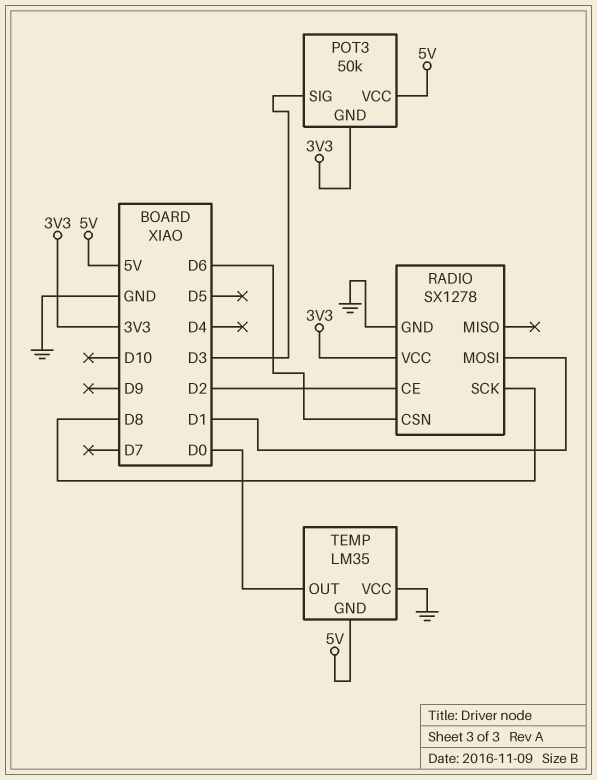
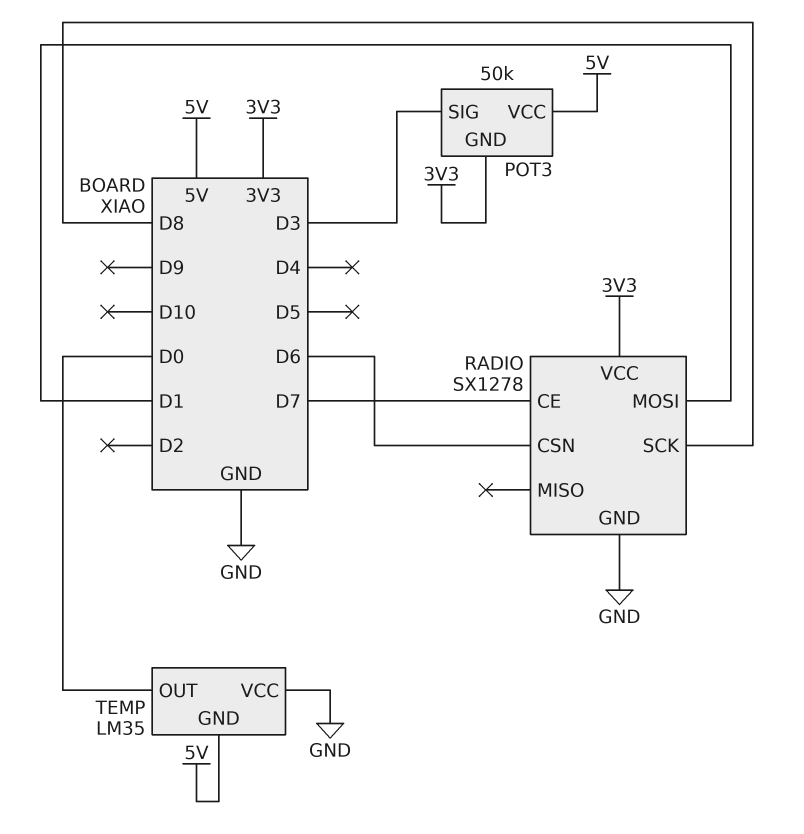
RADIO pin CE: D2 -> D7

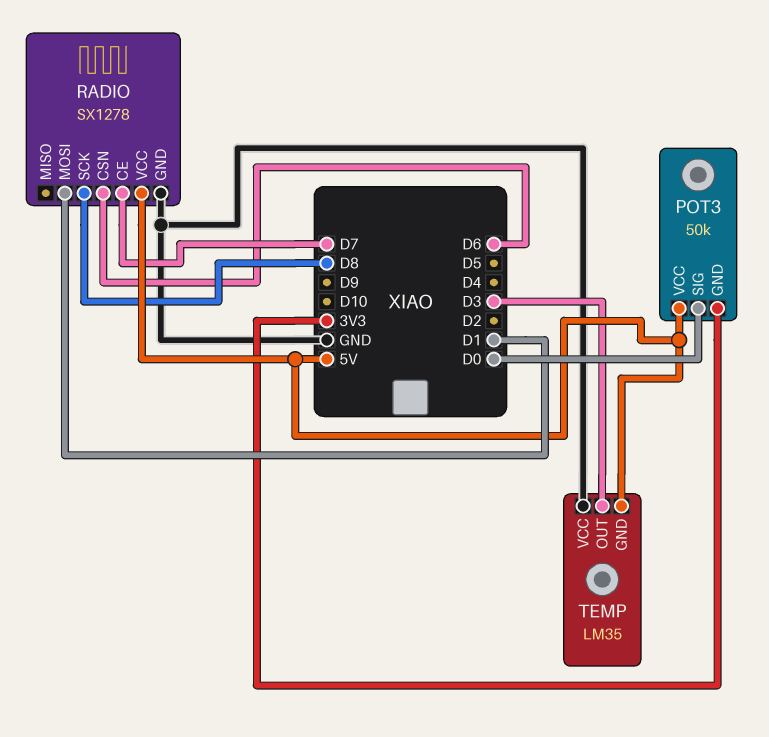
POT3 pin SIG: D3 -> D0
RADIO pin VCC: 3V3 -> 5V
TEMP pin OUT: D0 -> D3

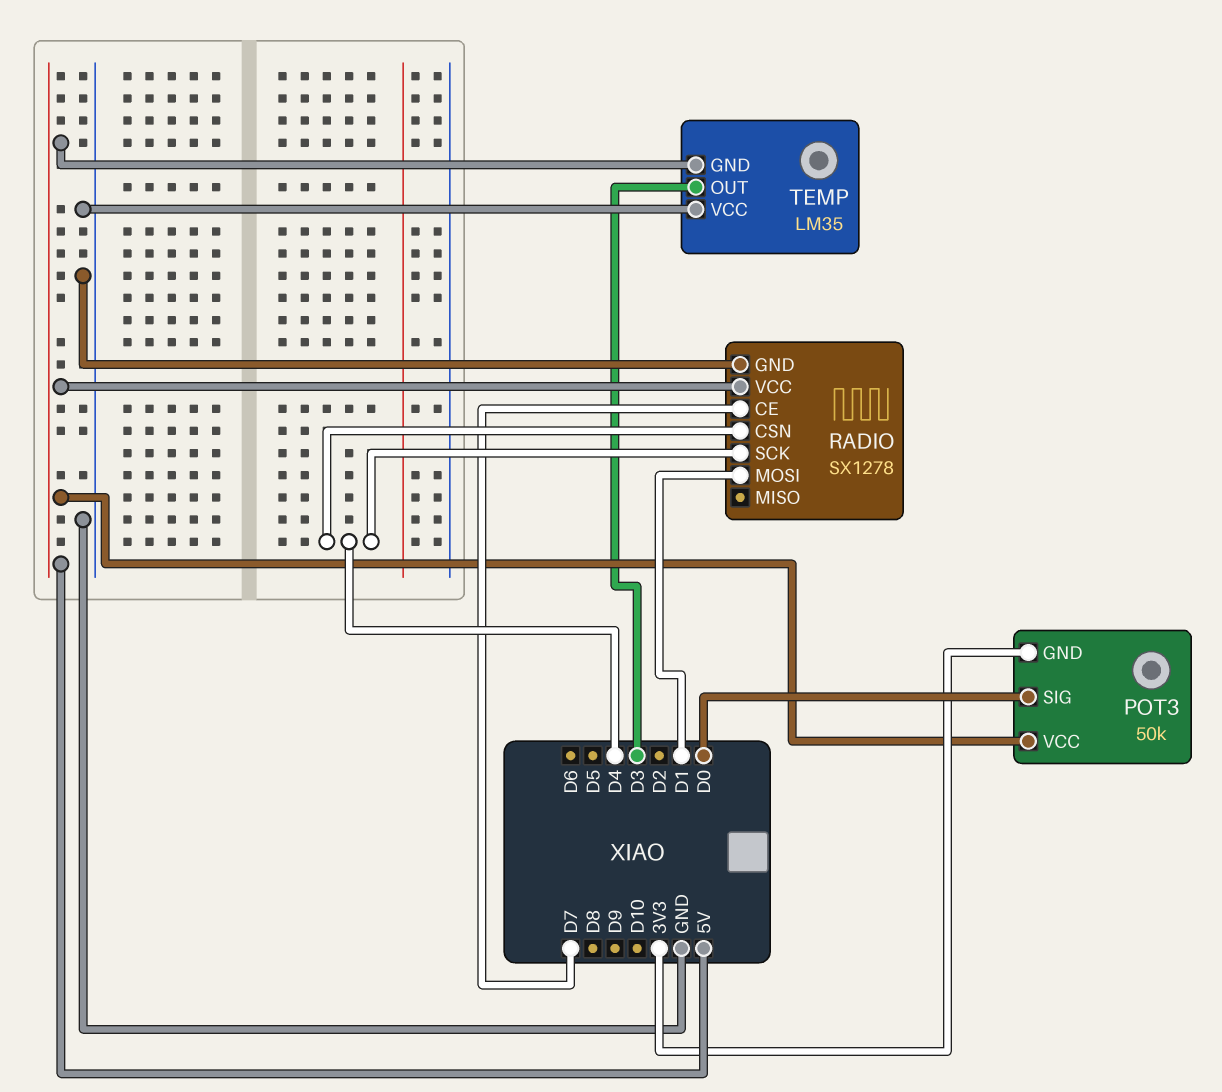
RADIO pin CSN: D6 -> D4
RADIO pin SCK: D8 -> D4

